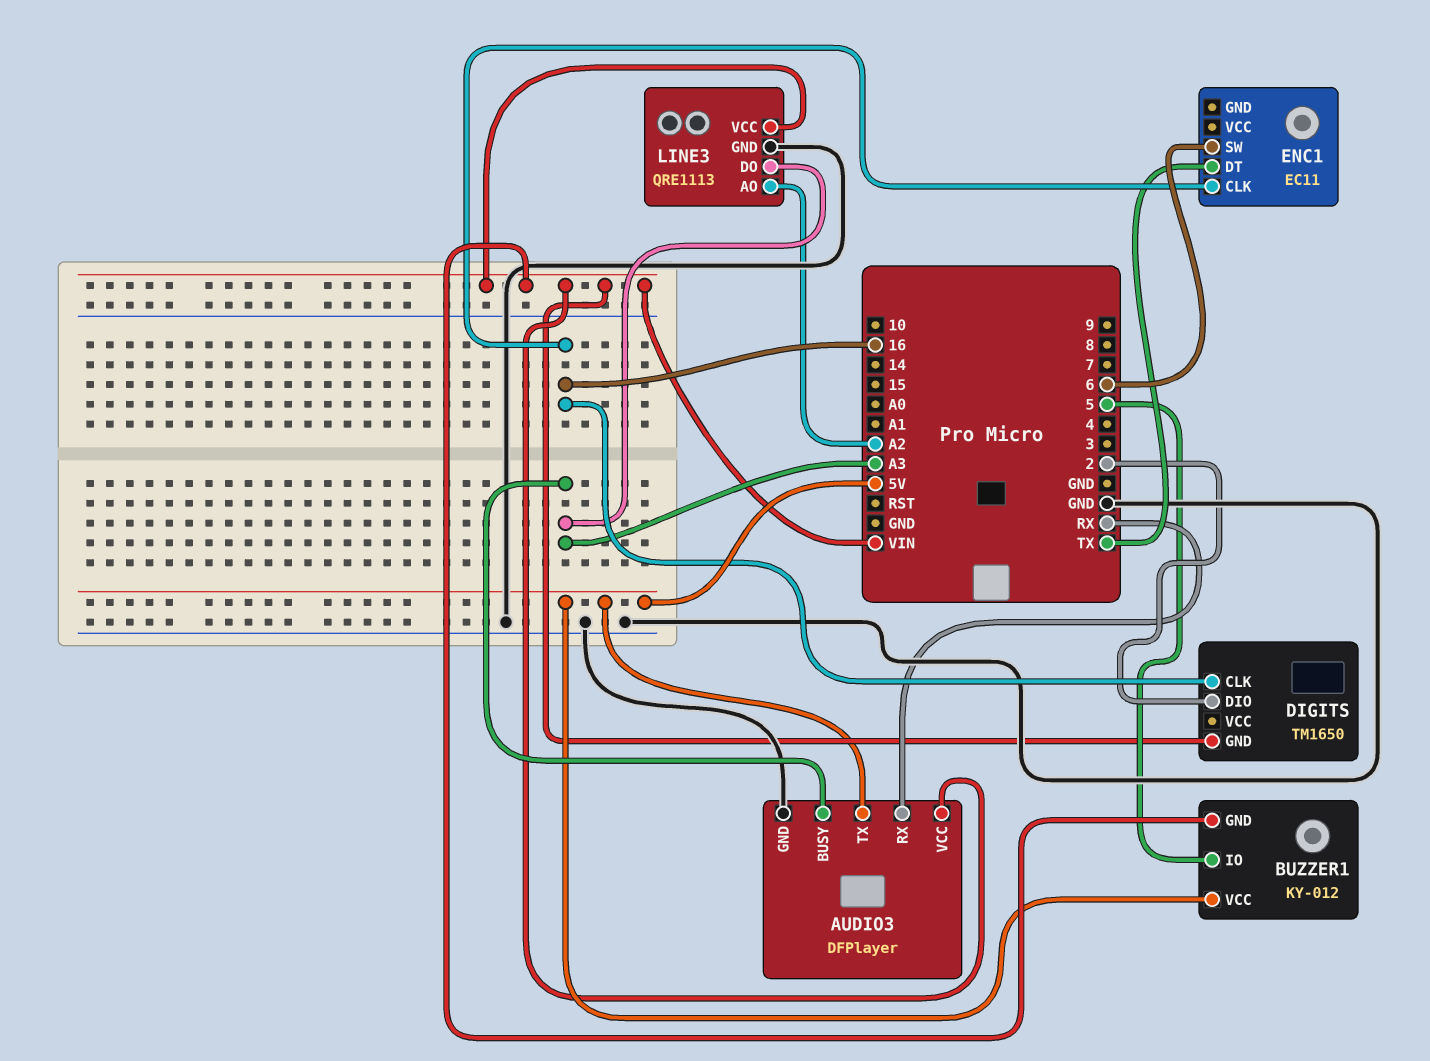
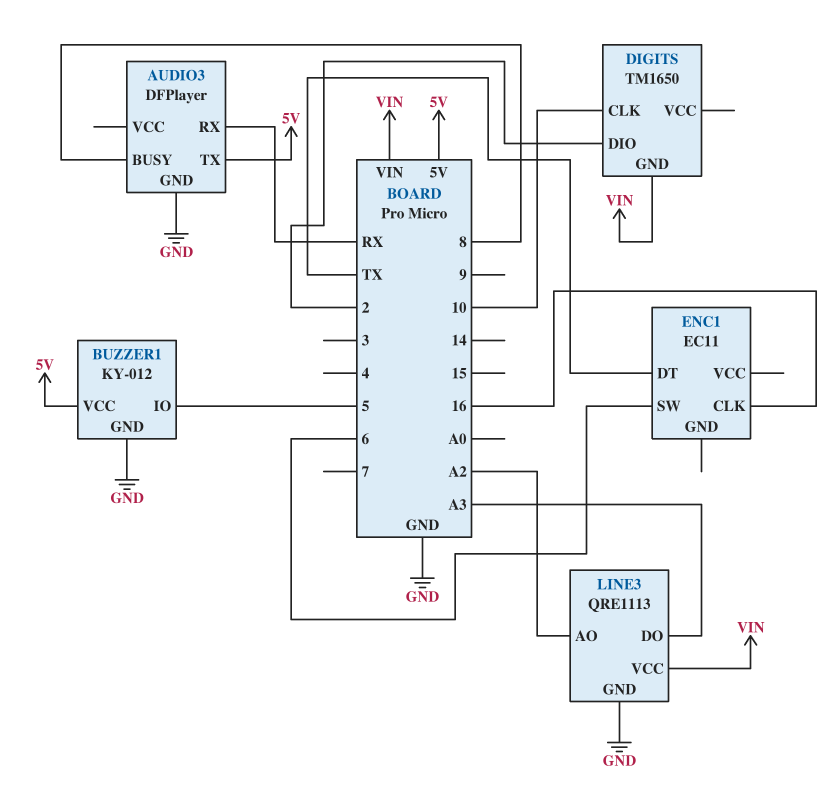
AUDIO3 pin BUSY: A3 -> 8
AUDIO3 pin VCC: VIN -> none
BUZZER1 pin GND: VIN -> GND
DIGITS pin CLK: 16 -> 10

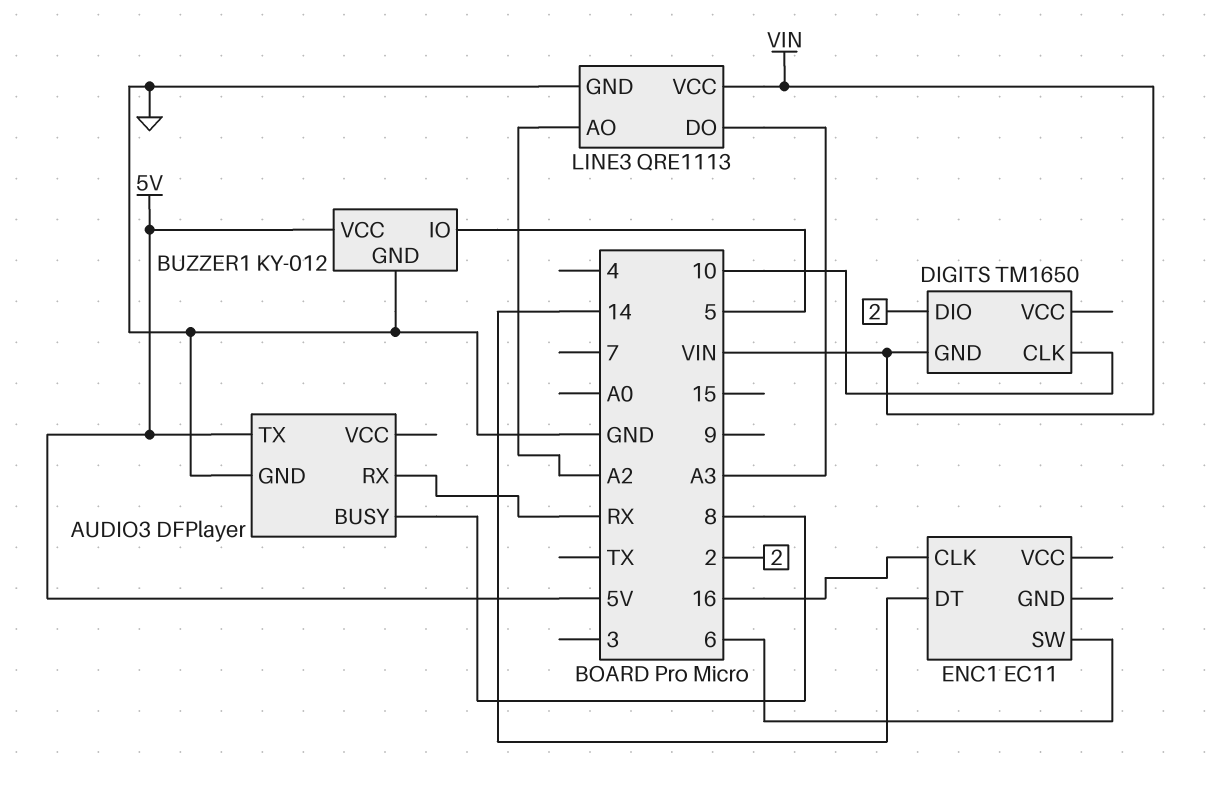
ENC1 pin DT: TX -> 14

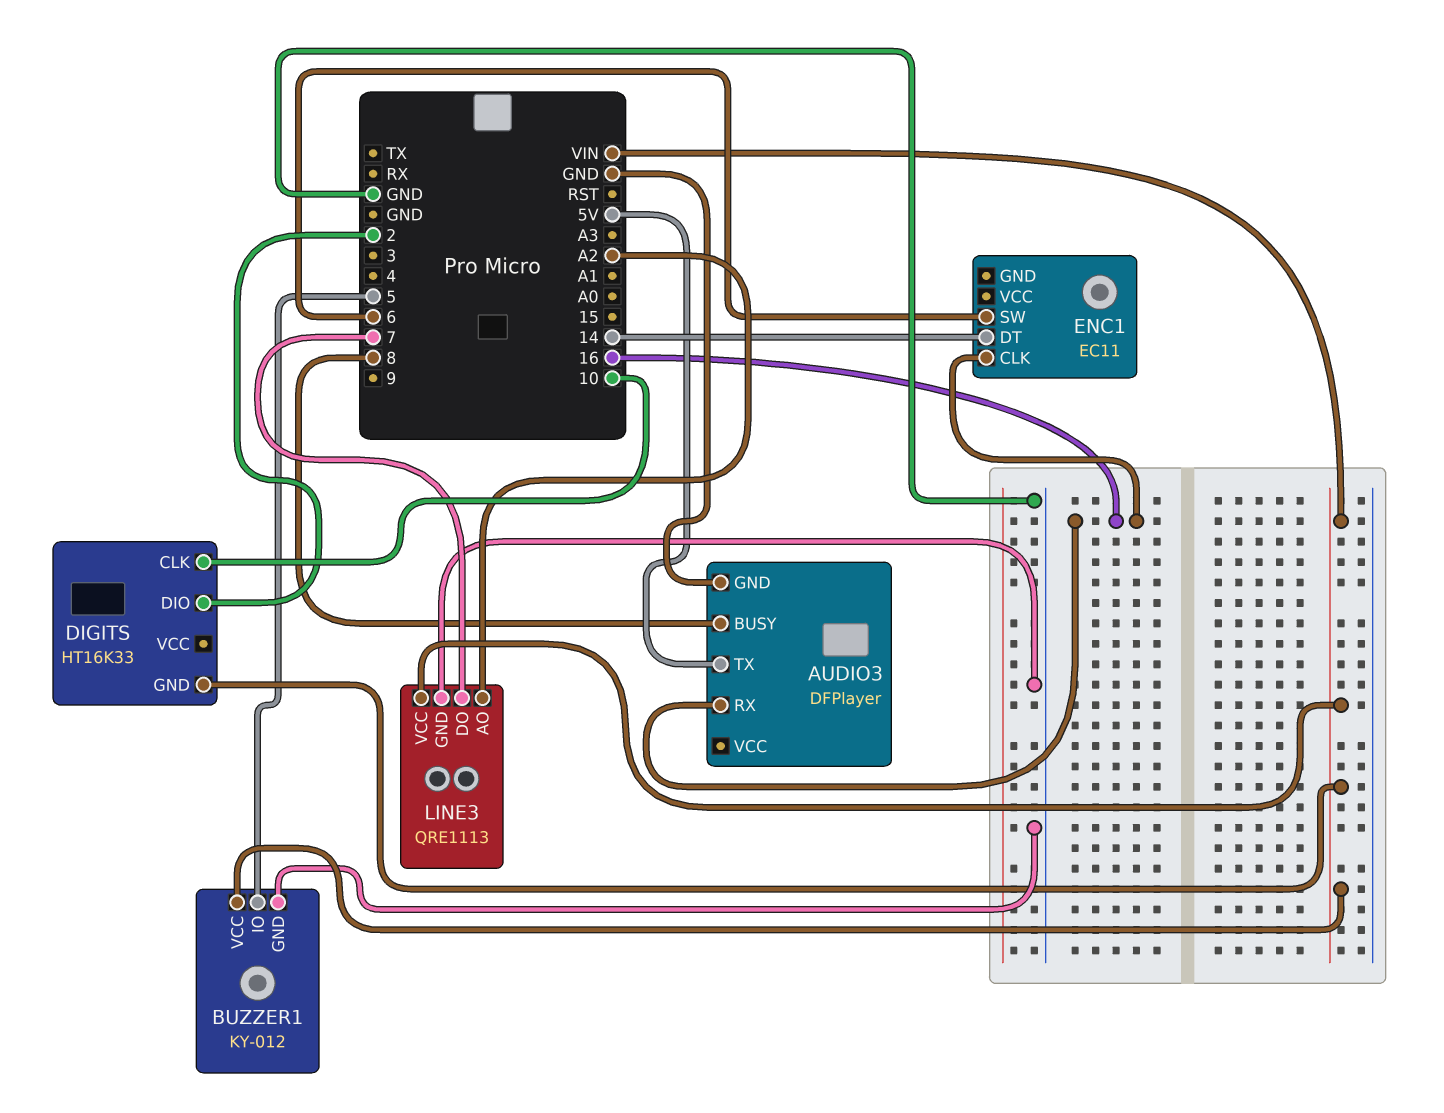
AUDIO3 pin RX: RX -> 16
BUZZER1 pin VCC: 5V -> VIN
DIGITS: TM1650 -> HT16K33
LINE3 pin DO: A3 -> 7

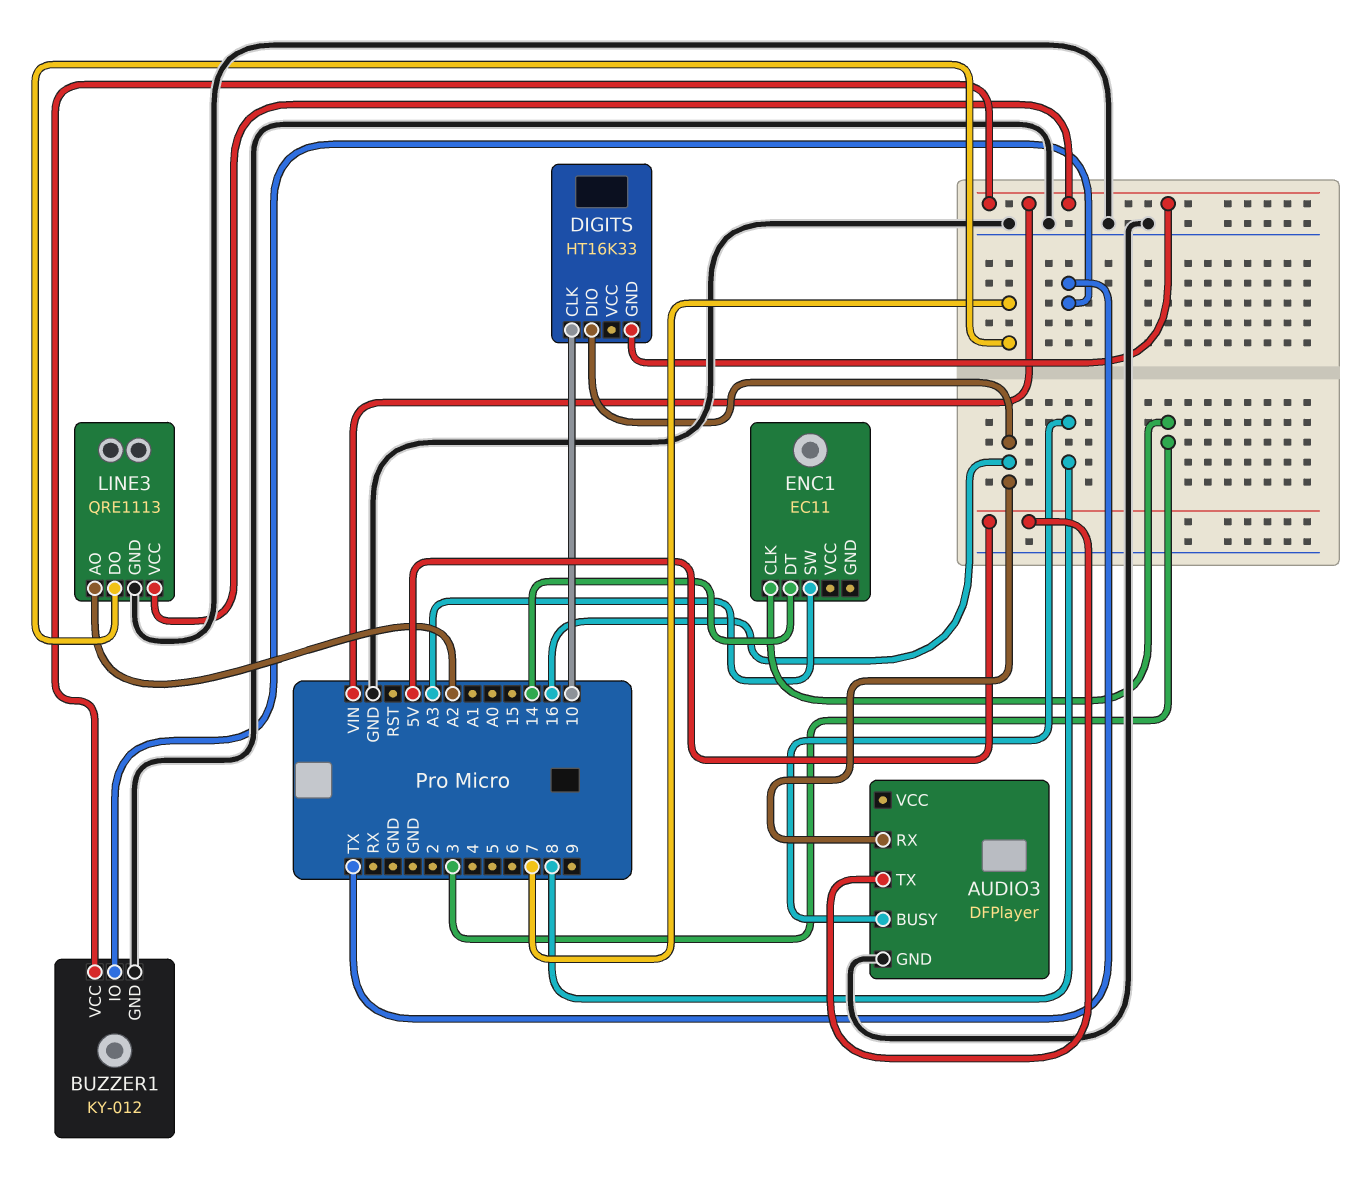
BUZZER1 pin IO: 5 -> TX
DIGITS pin DIO: 2 -> 16
ENC1 pin CLK: 16 -> 3
ENC1 pin SW: 6 -> A3

